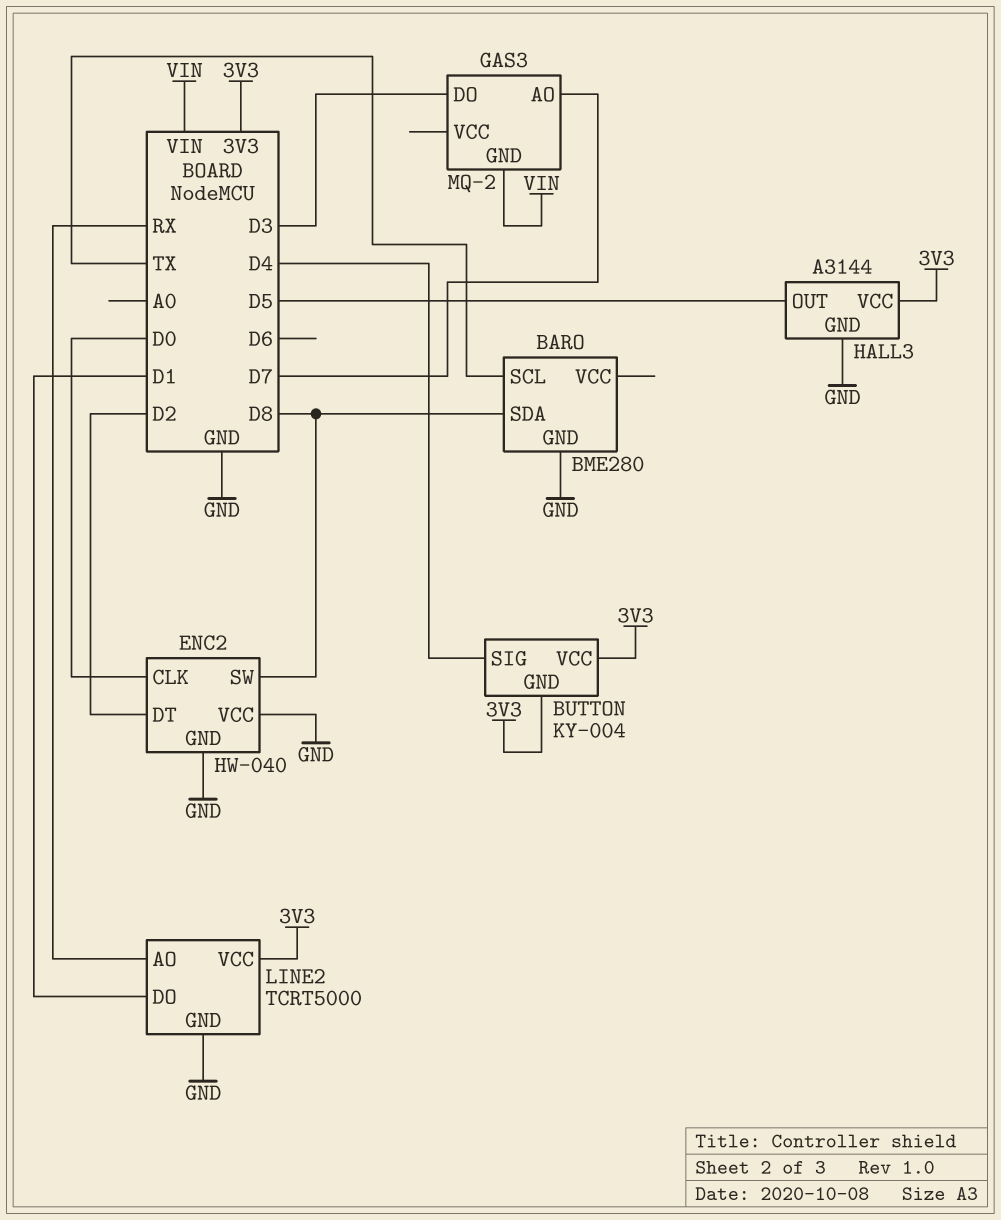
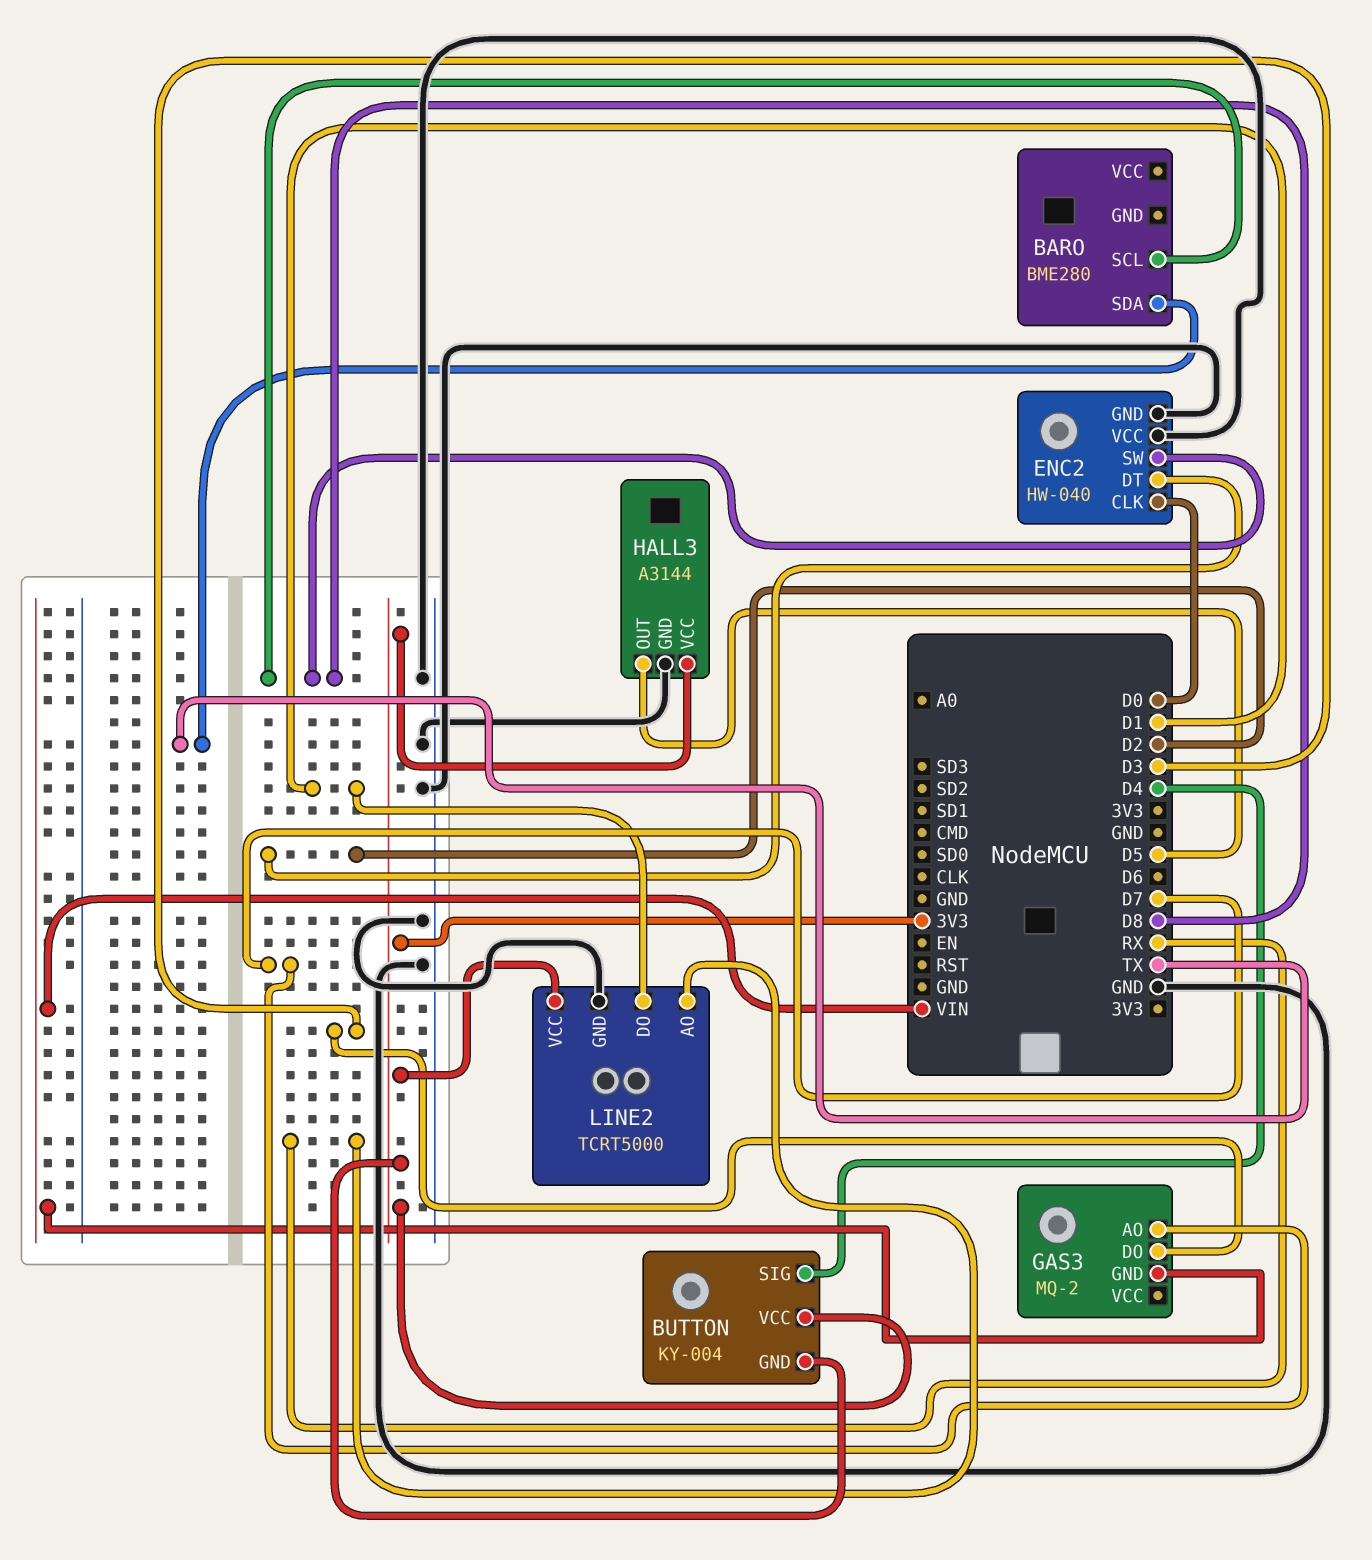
BARO pin GND: GND -> none
BARO pin SCL: TX -> D8
BARO pin SDA: D8 -> TX

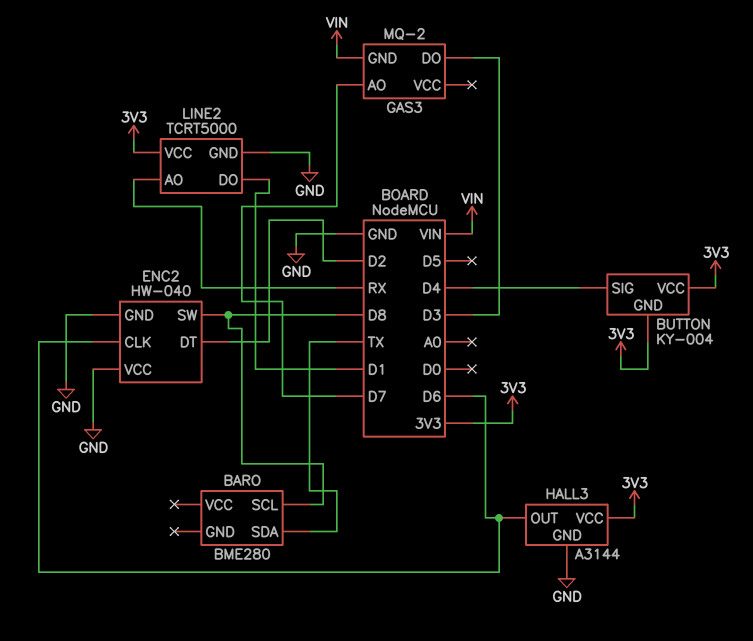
ENC2 pin CLK: D0 -> D6
HALL3 pin OUT: D5 -> D6

